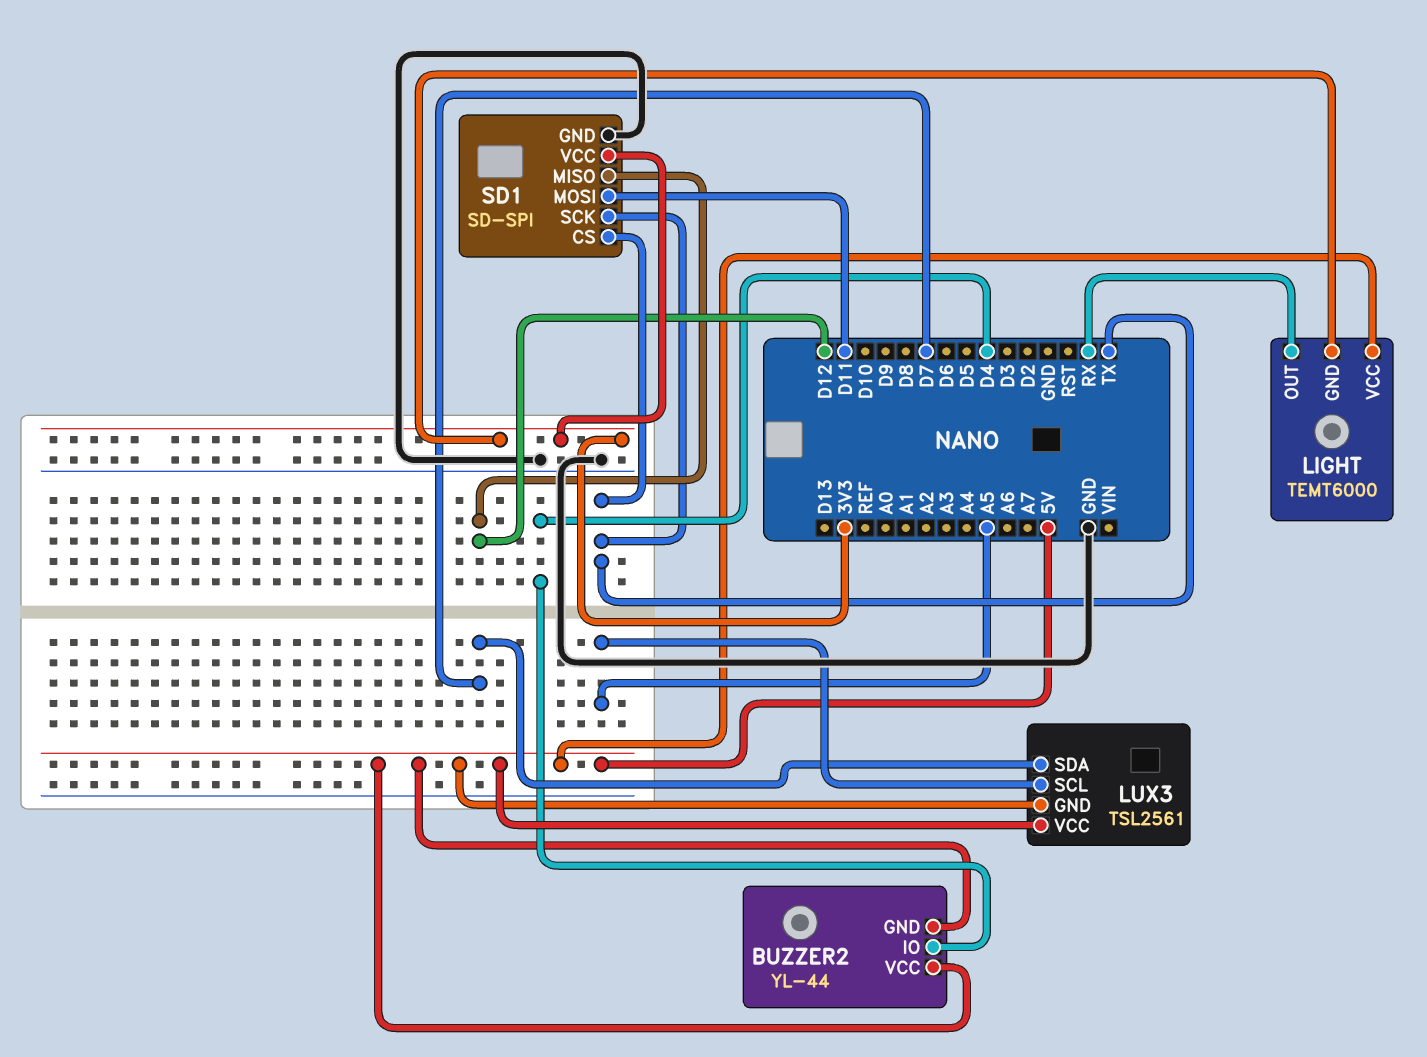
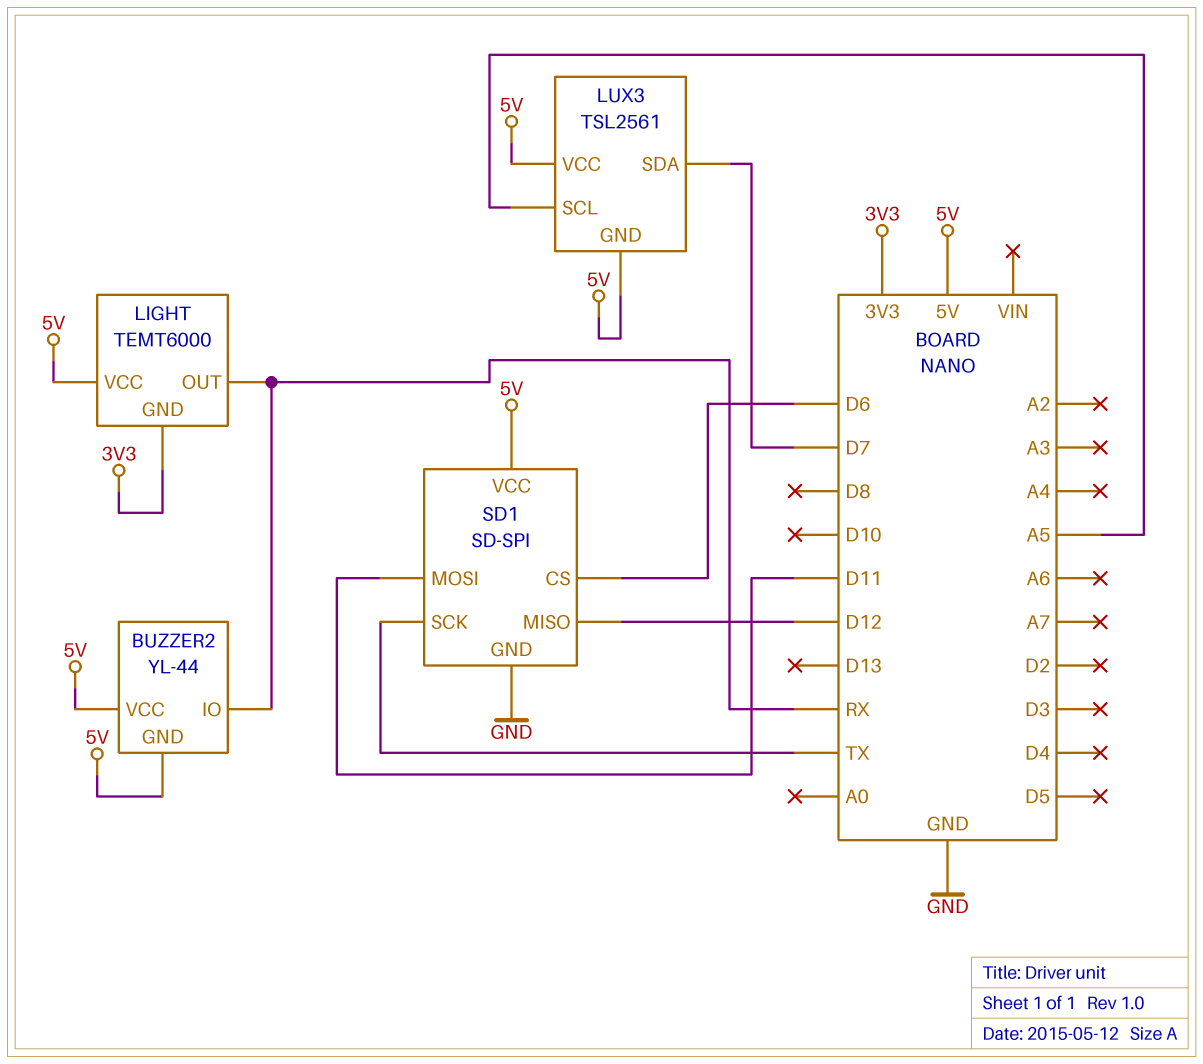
BUZZER2 pin IO: D4 -> RX
SD1 pin CS: TX -> D6
SD1 pin VCC: 3V3 -> 5V

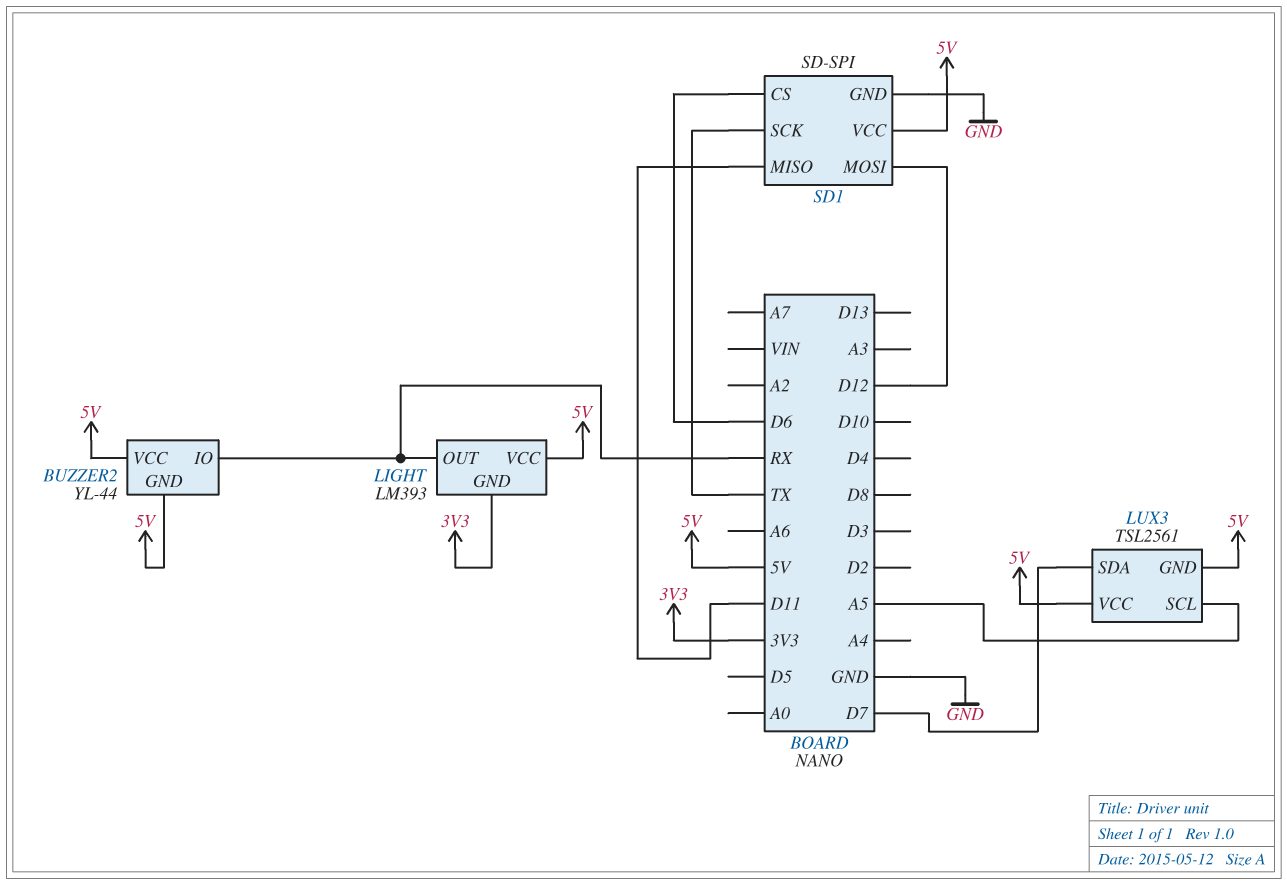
LIGHT: TEMT6000 -> LM393
SD1 pin MISO: D12 -> D11
SD1 pin MOSI: D11 -> D12

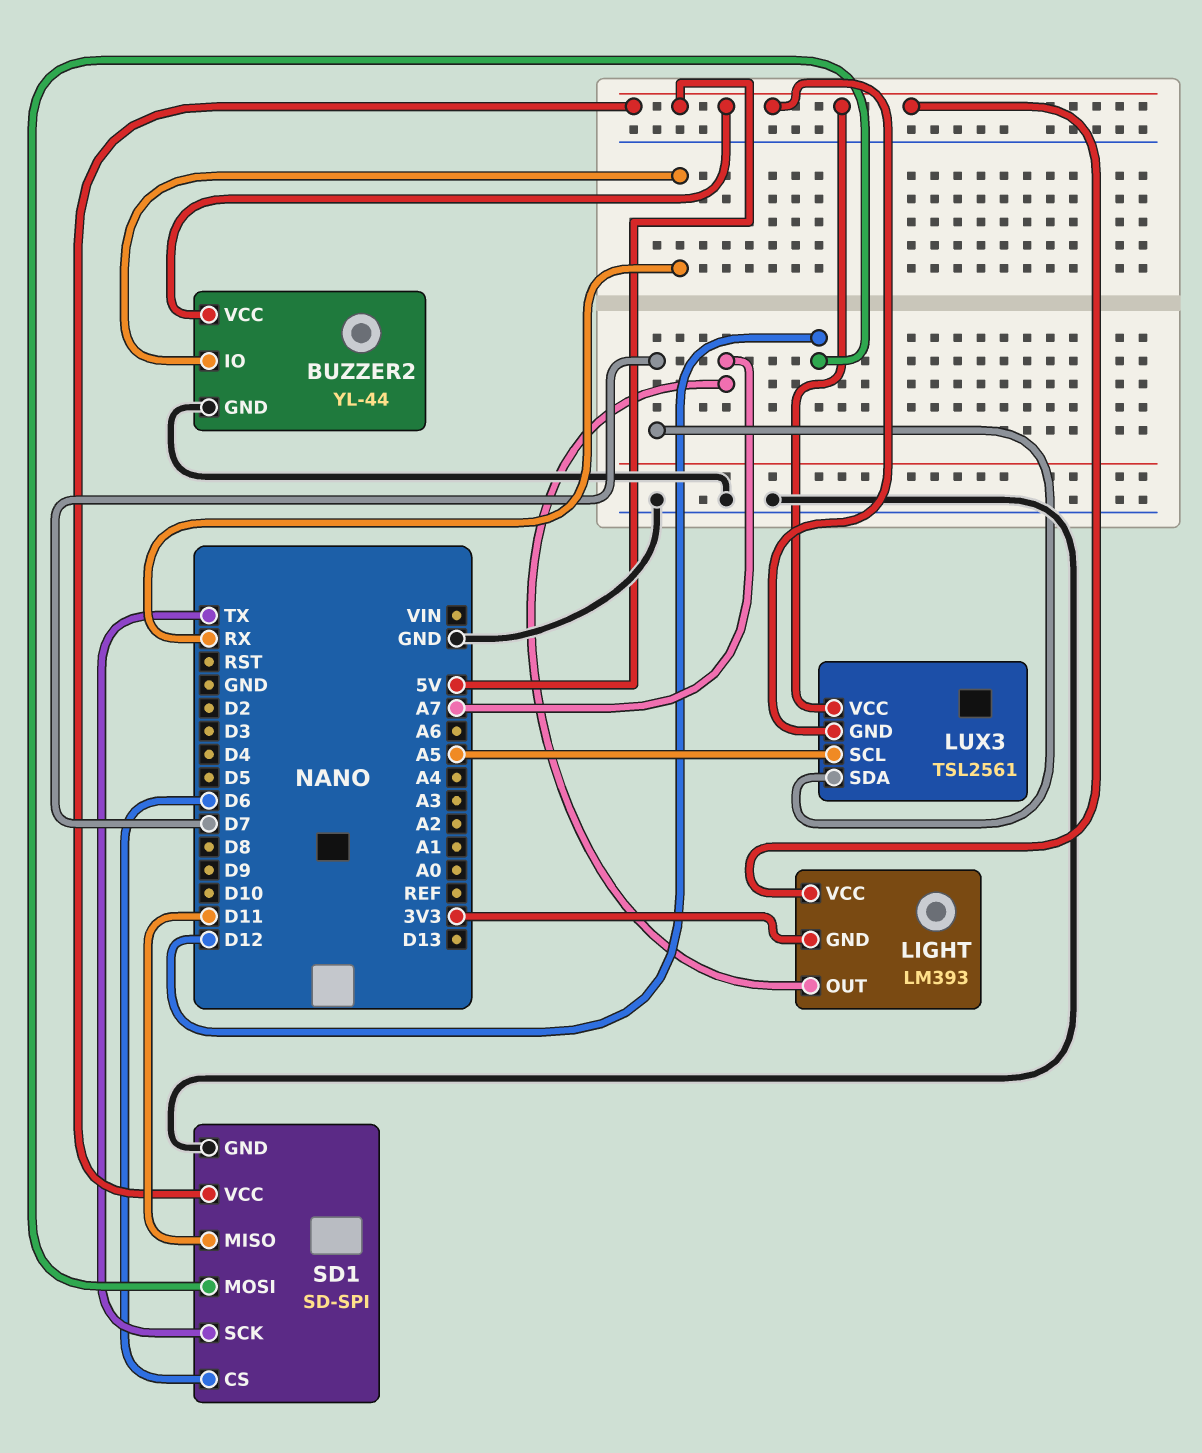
BUZZER2 pin GND: 5V -> GND
LIGHT pin OUT: RX -> A7

